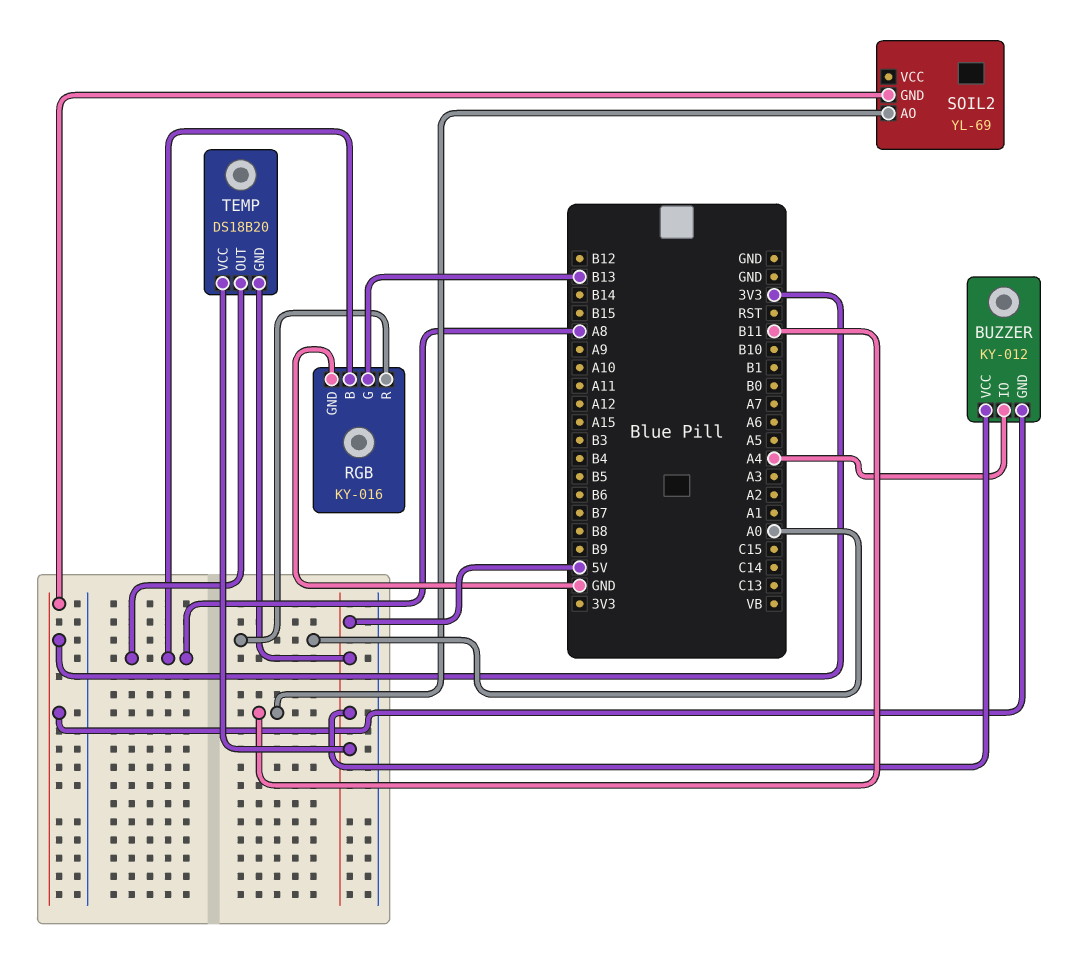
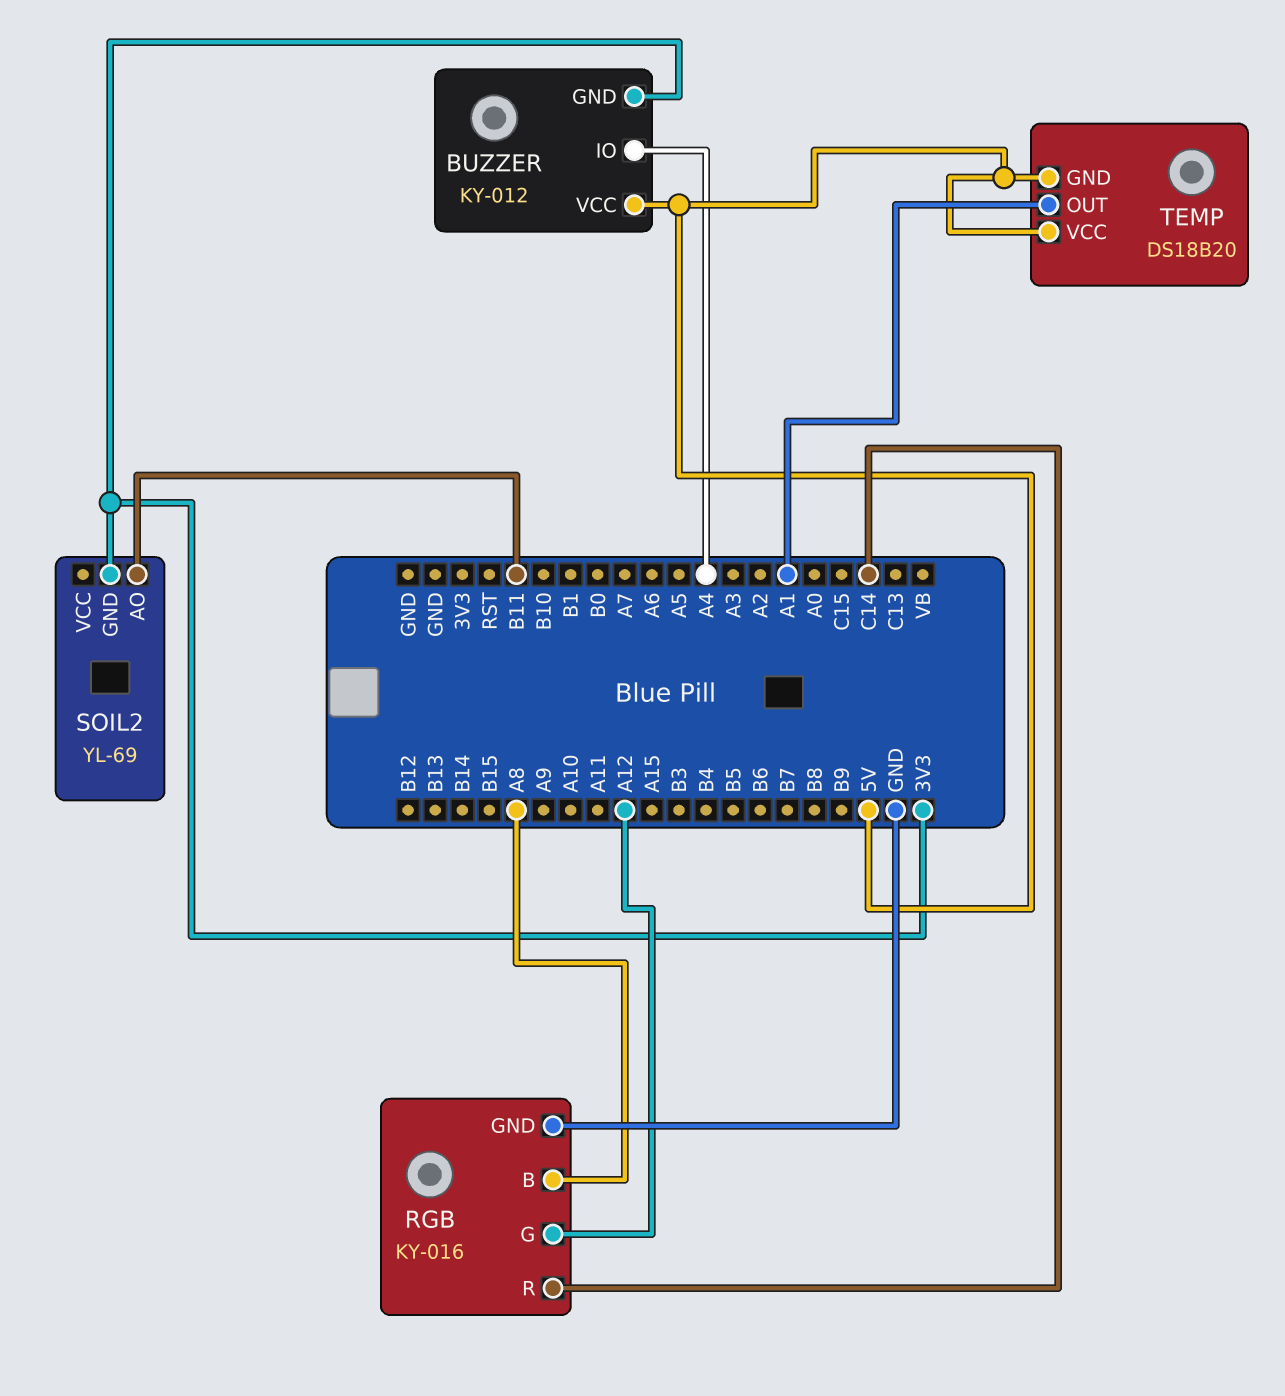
RGB pin G: B13 -> A12
RGB pin R: A0 -> C14
TEMP pin OUT: A8 -> A1

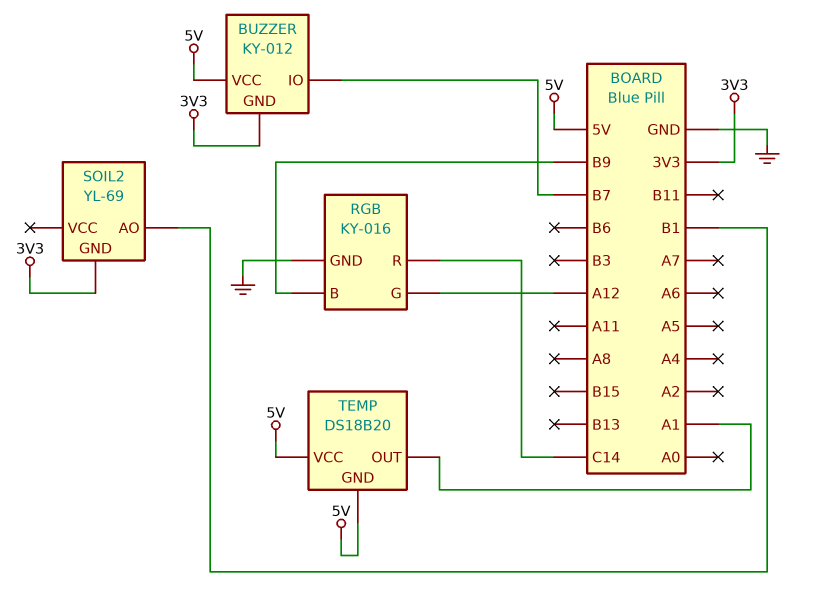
BUZZER pin IO: A4 -> B7
RGB pin B: A8 -> B9
SOIL2 pin AO: B11 -> B1

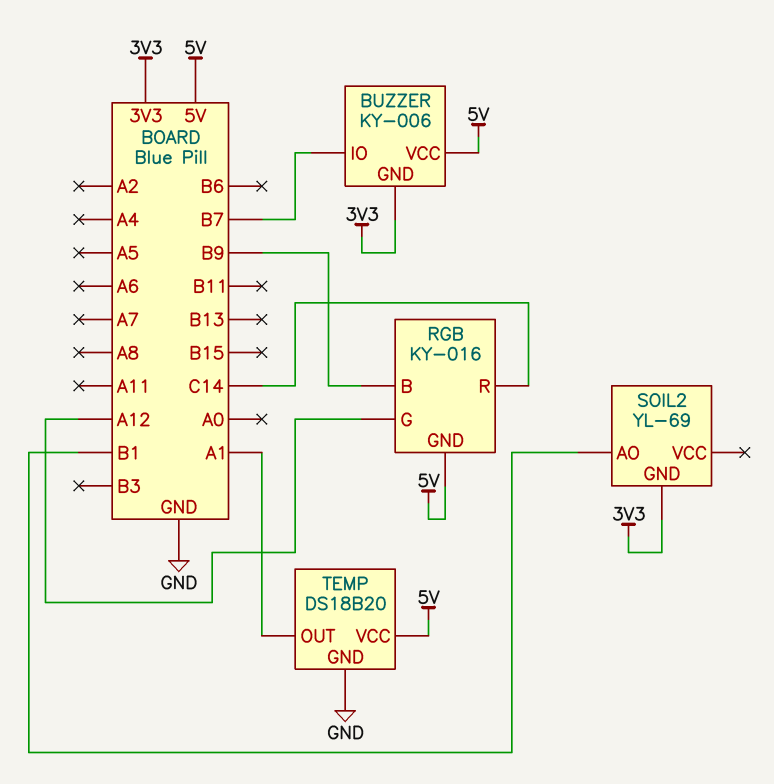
BUZZER: KY-012 -> KY-006
RGB pin GND: GND -> 5V
TEMP pin GND: 5V -> GND

